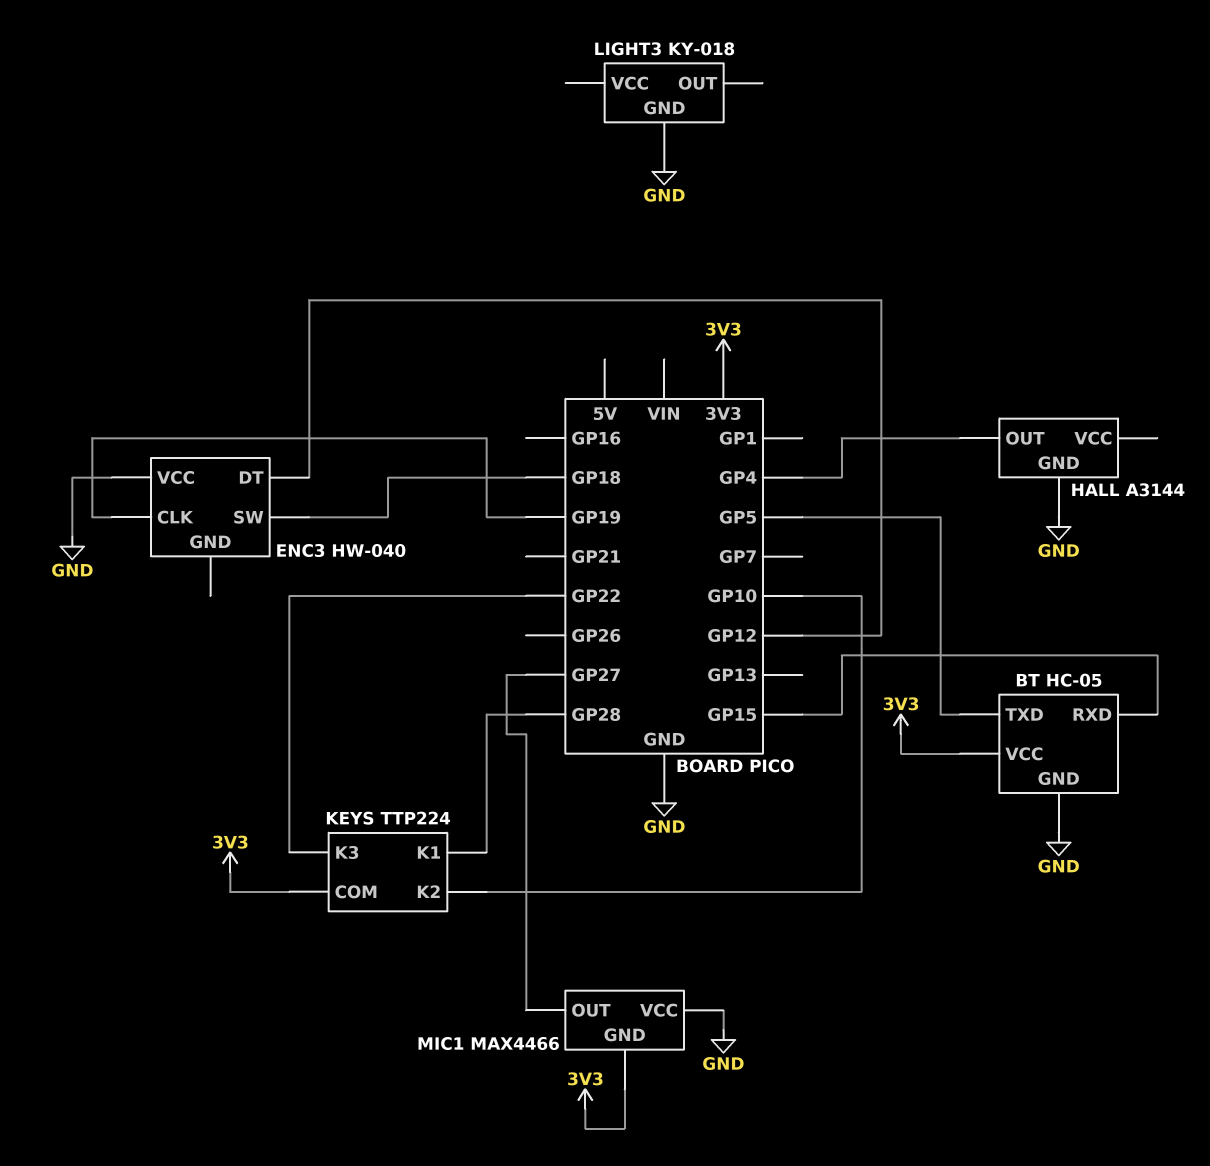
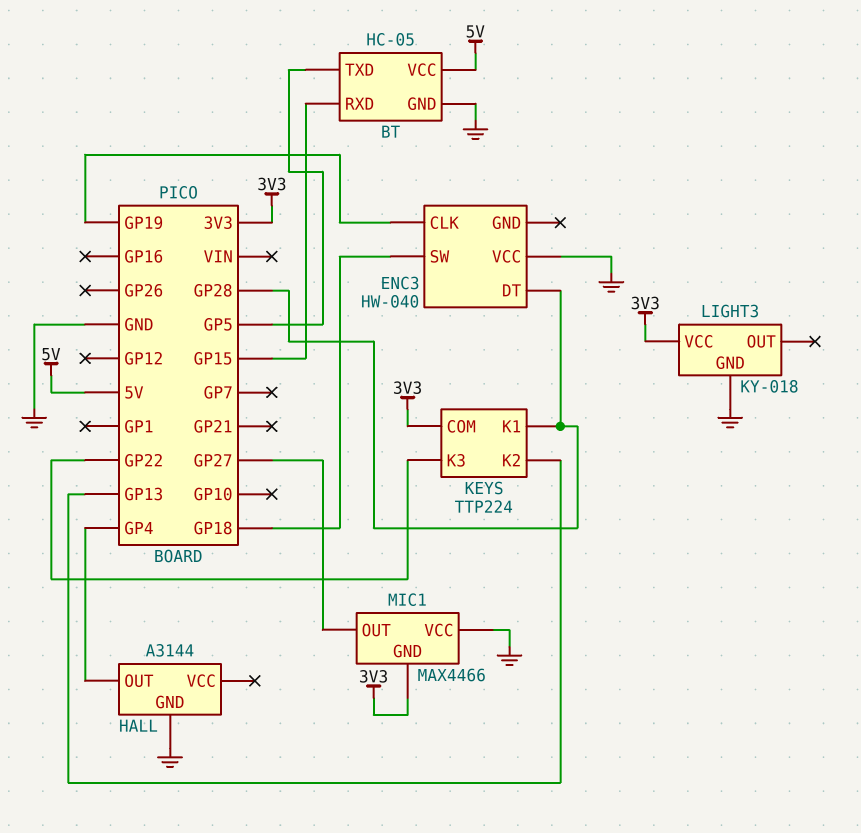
BT pin VCC: 3V3 -> 5V
ENC3 pin DT: GP12 -> GP28
KEYS pin K2: GP10 -> GP13
LIGHT3 pin VCC: none -> 3V3

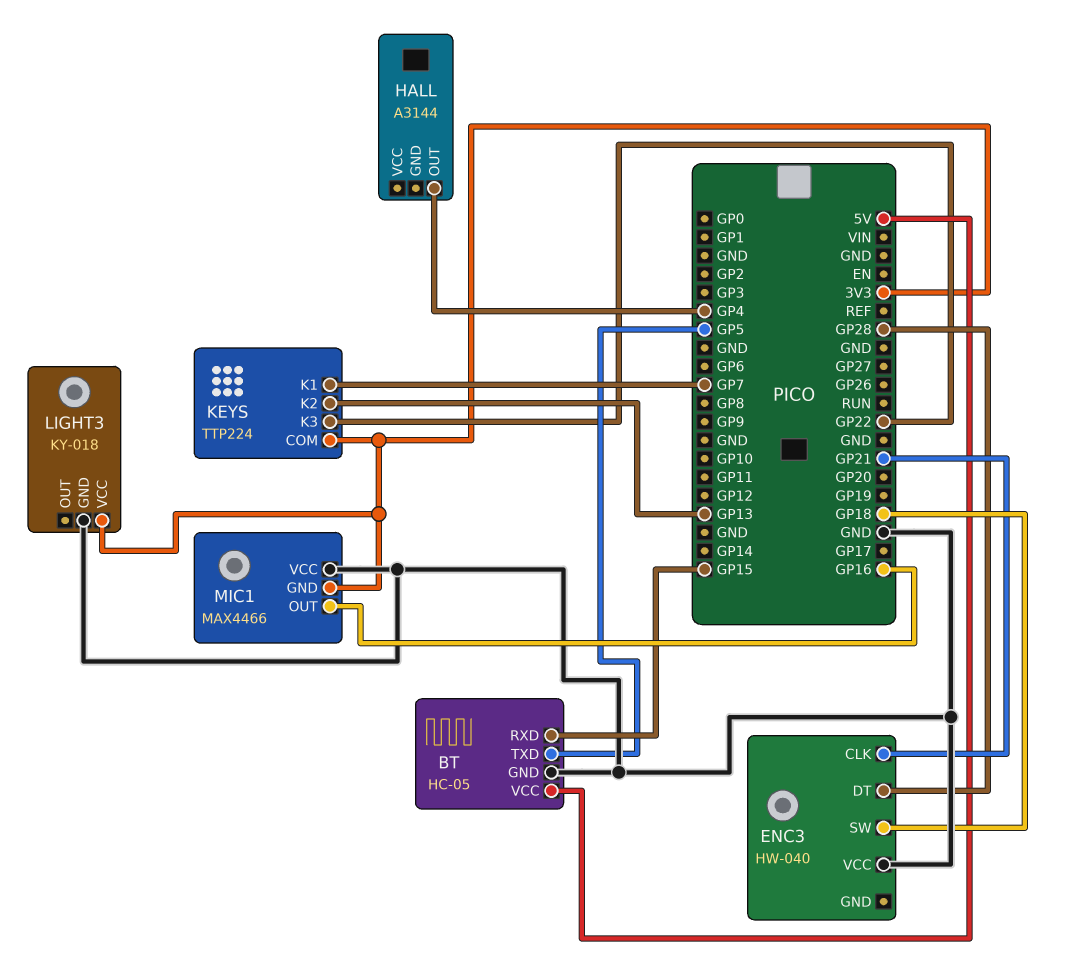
ENC3 pin CLK: GP19 -> GP21
HALL pin GND: GND -> none
KEYS pin K1: GP28 -> GP7
MIC1 pin OUT: GP27 -> GP16

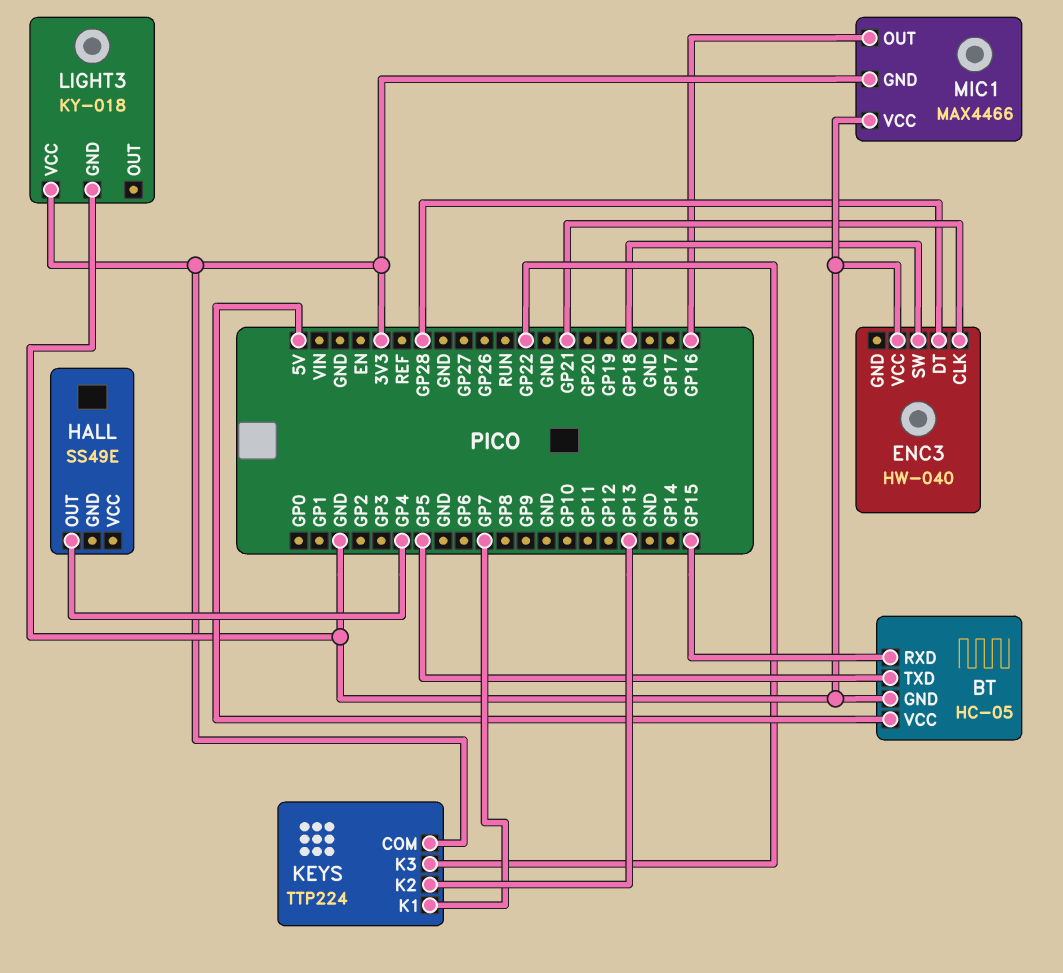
HALL: A3144 -> SS49E

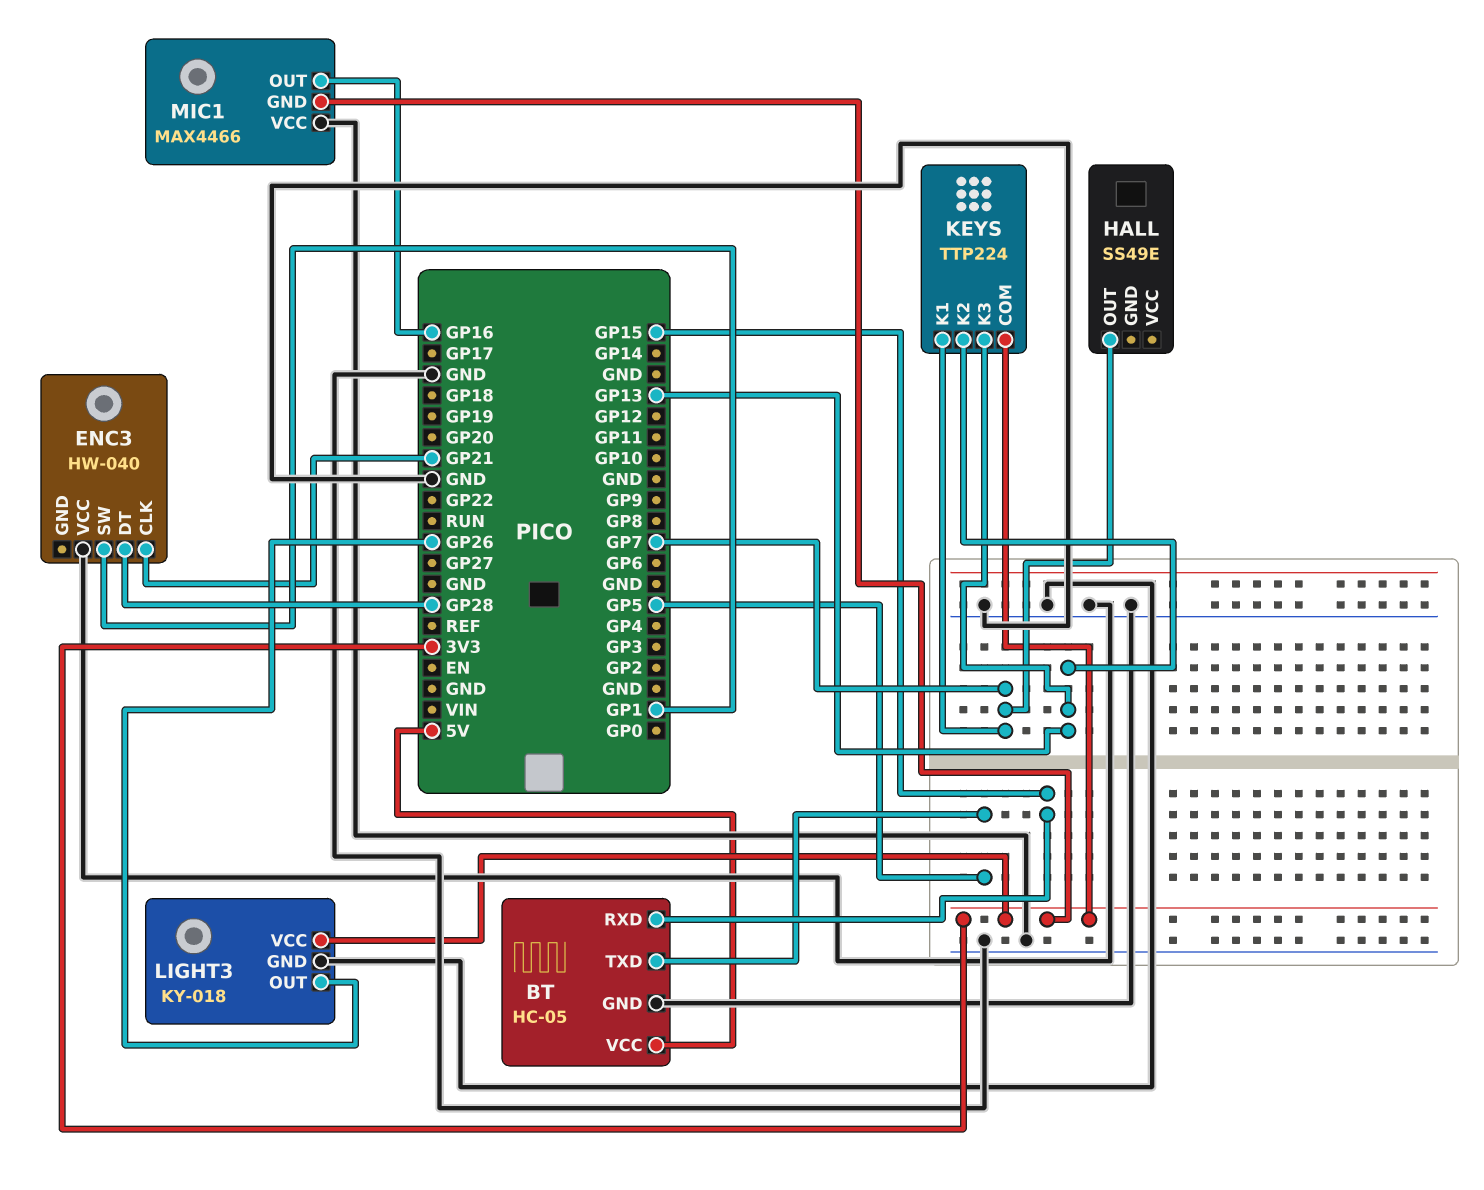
ENC3 pin SW: GP18 -> GP1
HALL pin OUT: GP4 -> GP7
KEYS pin K3: GP22 -> GP13
LIGHT3 pin OUT: none -> GP26

